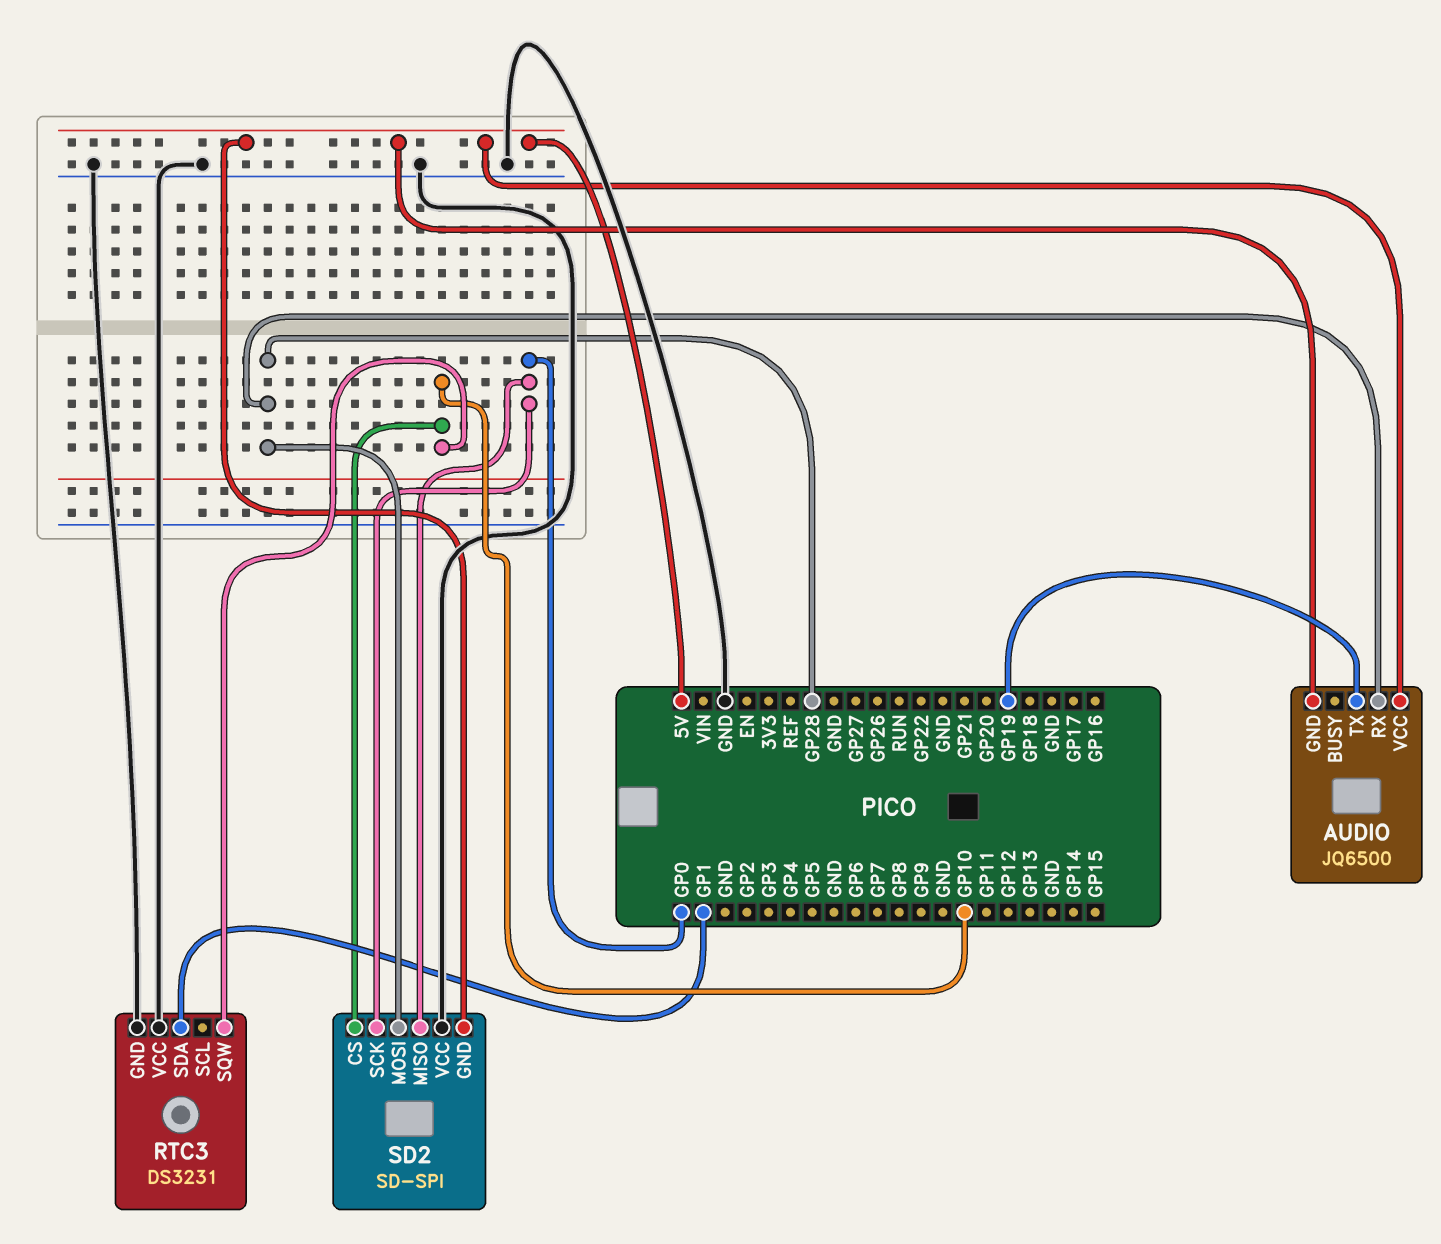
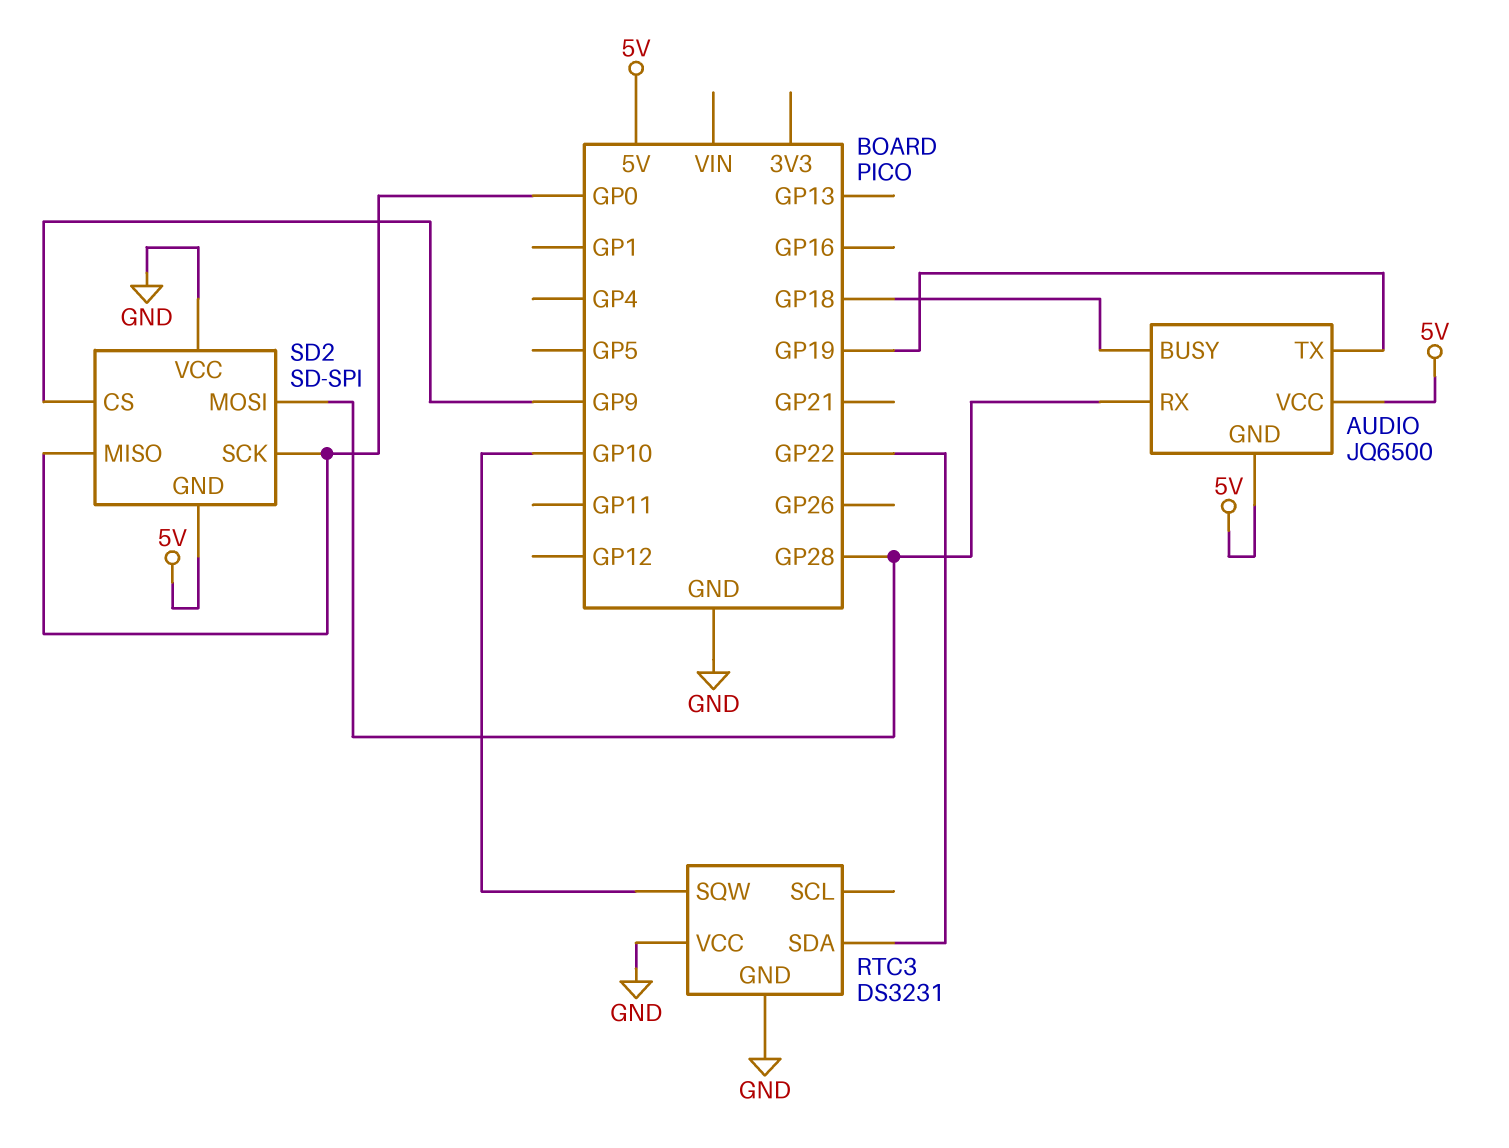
AUDIO pin BUSY: none -> GP18
RTC3 pin SDA: GP1 -> GP22
SD2 pin CS: GP10 -> GP9

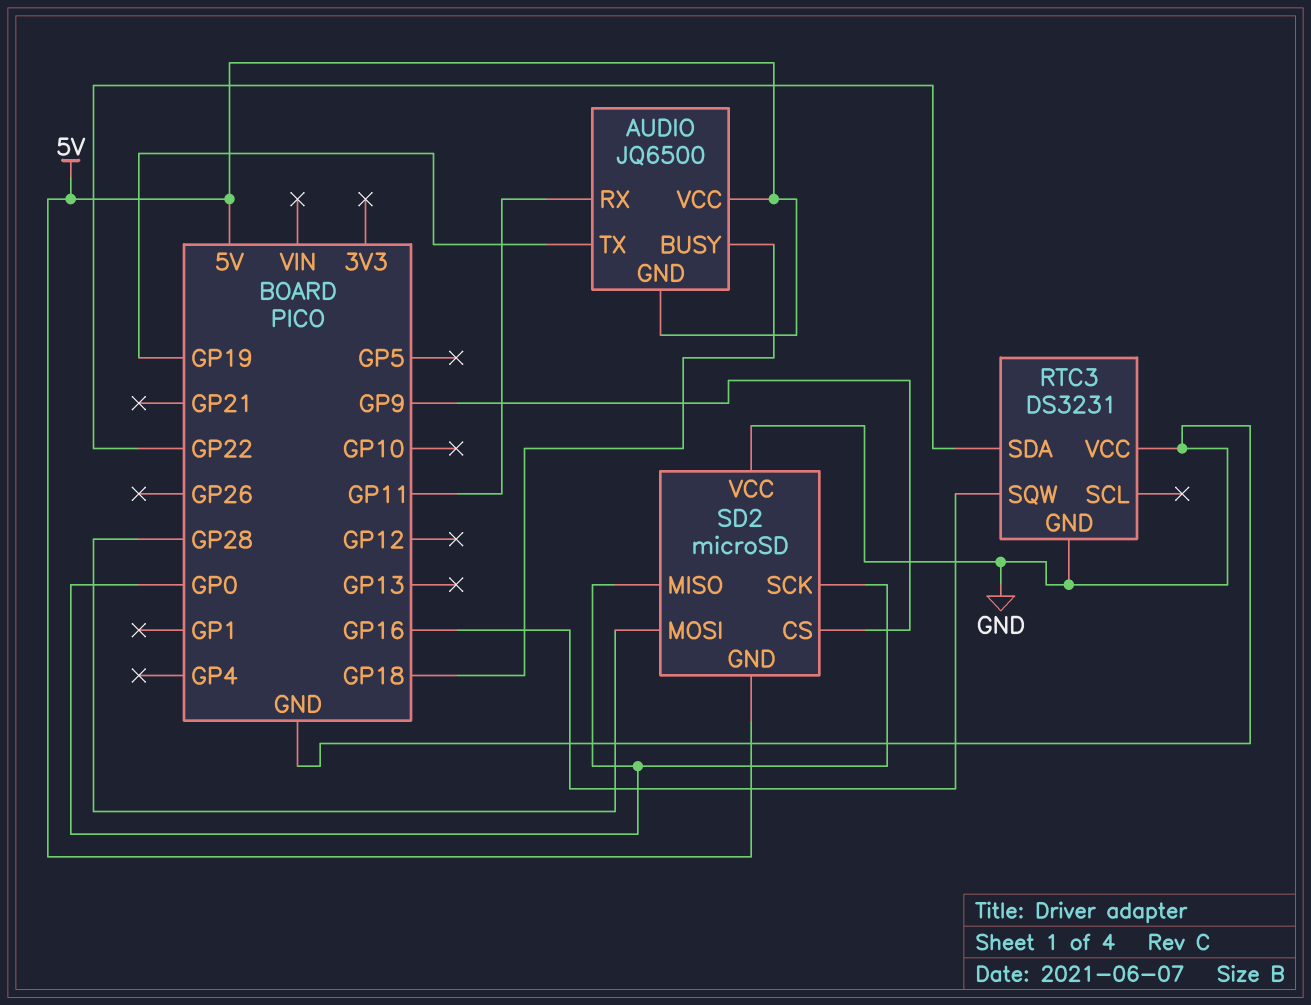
AUDIO pin RX: GP28 -> GP11
RTC3 pin SQW: GP10 -> GP16
SD2: SD-SPI -> microSD

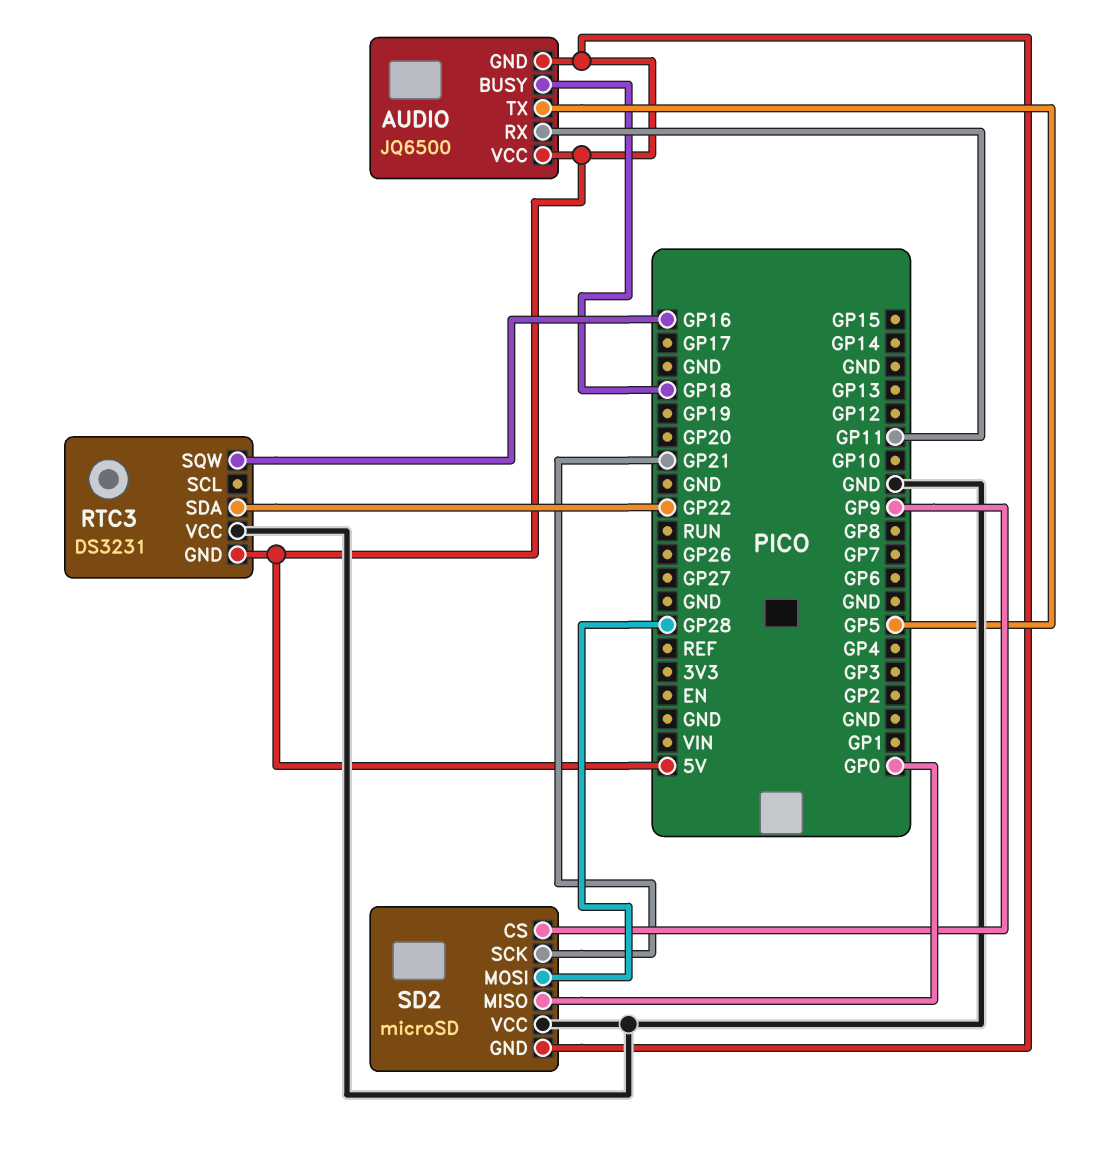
AUDIO pin TX: GP19 -> GP5
RTC3 pin GND: GND -> 5V
SD2 pin SCK: GP0 -> GP21

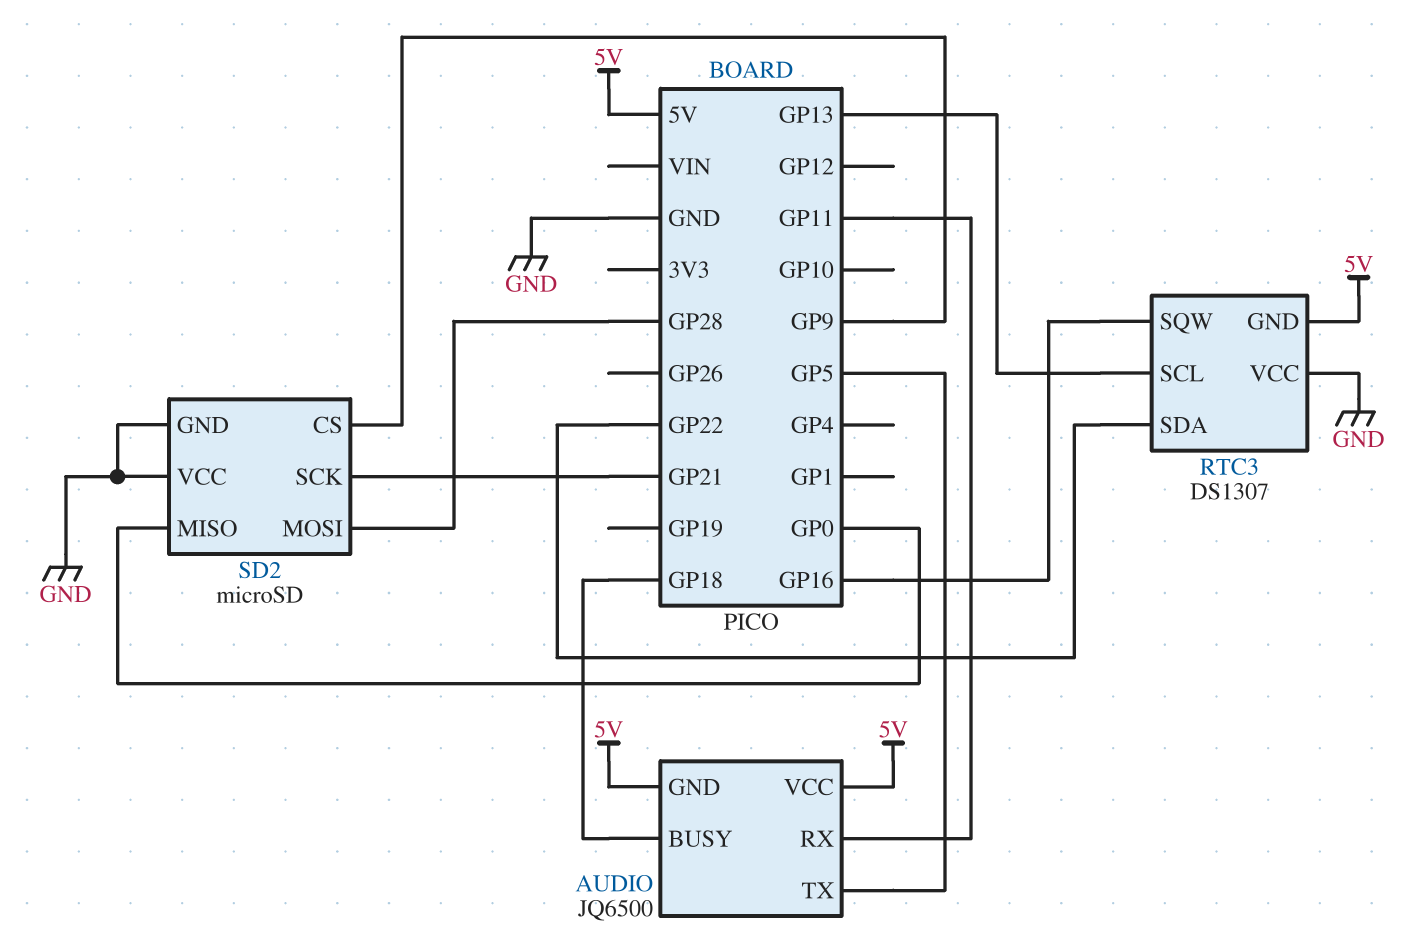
RTC3: DS3231 -> DS1307
RTC3 pin SCL: none -> GP13
SD2 pin GND: 5V -> GND

